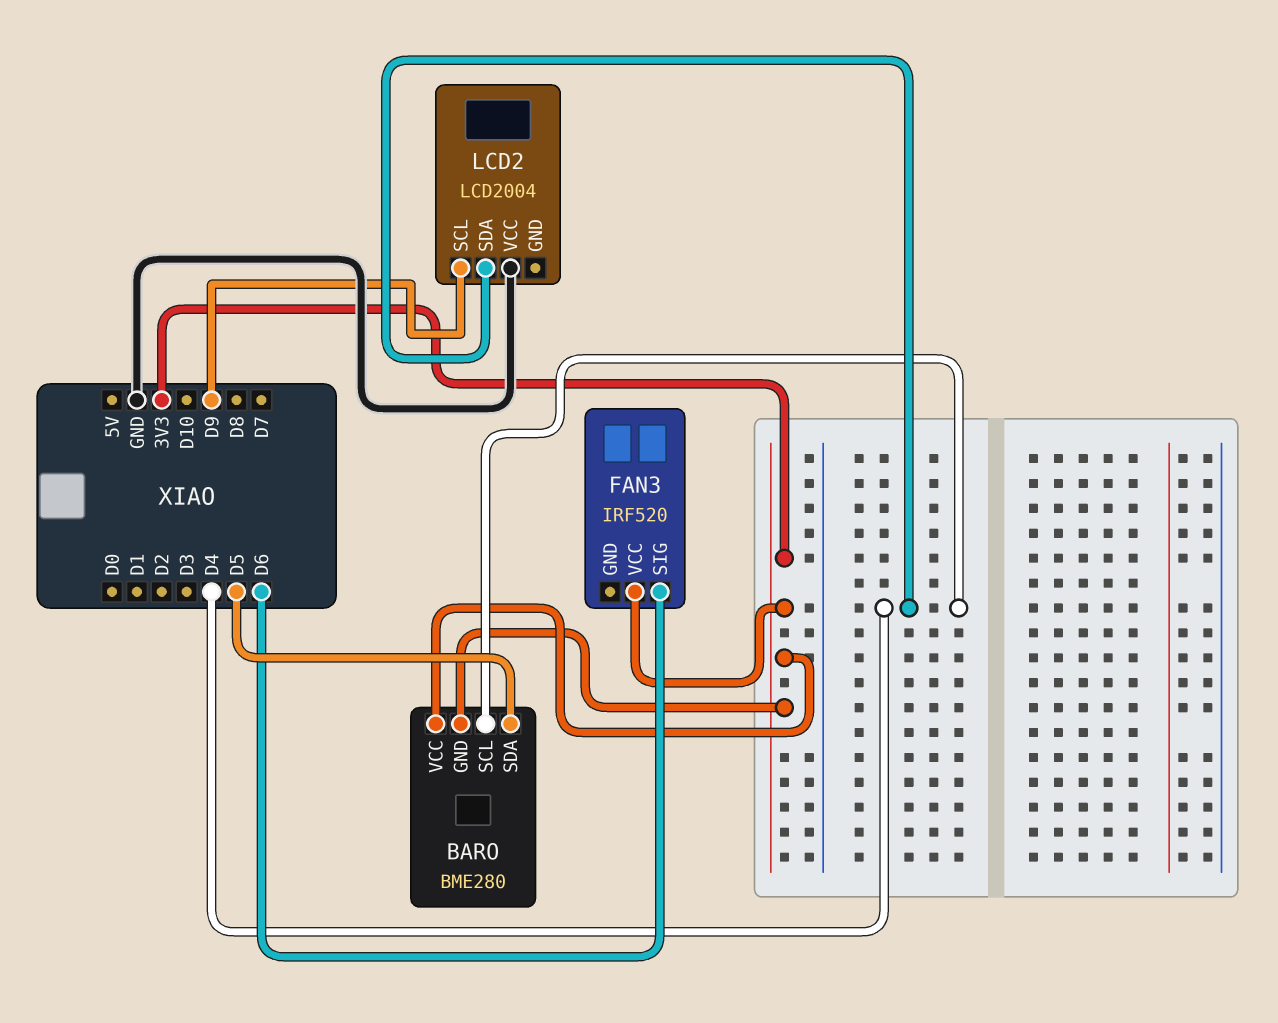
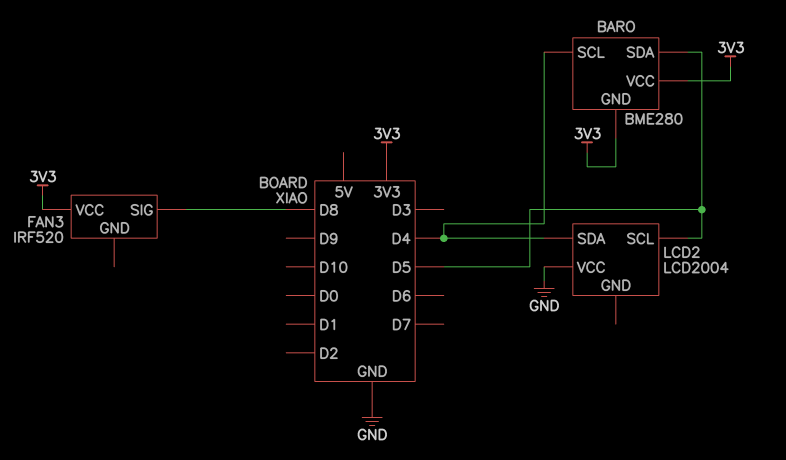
FAN3 pin SIG: D6 -> D8
LCD2 pin SCL: D9 -> D5

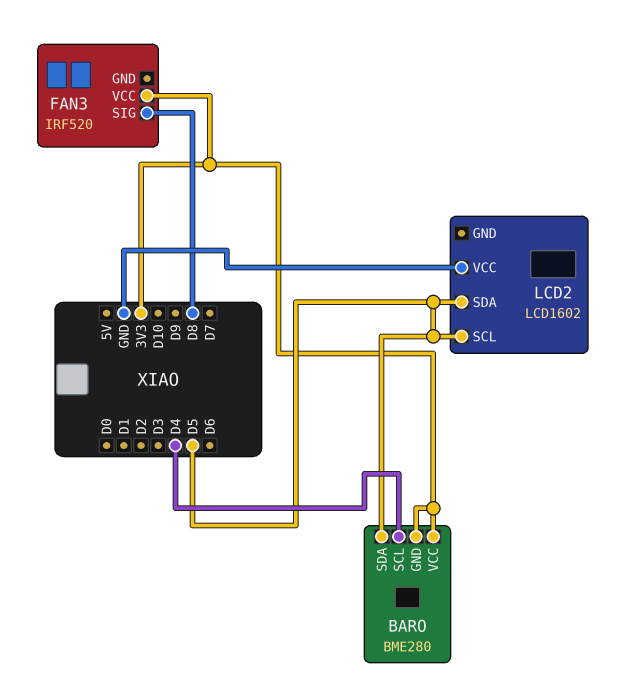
LCD2: LCD2004 -> LCD1602
LCD2 pin SDA: D4 -> D5

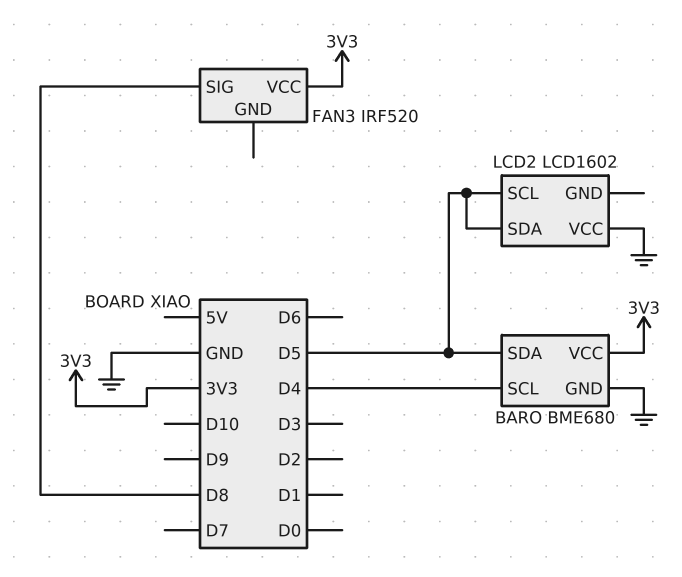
BARO: BME280 -> BME680
BARO pin GND: 3V3 -> GND

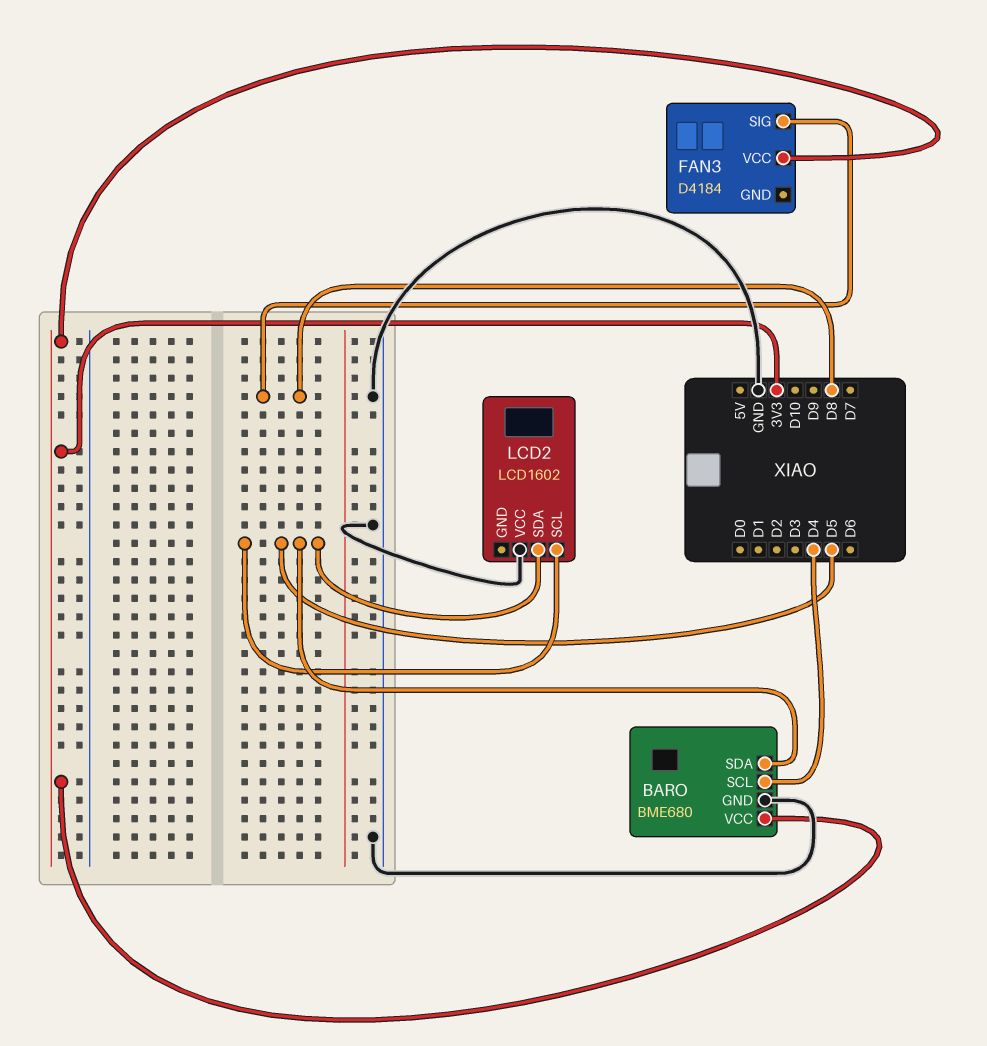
FAN3: IRF520 -> D4184

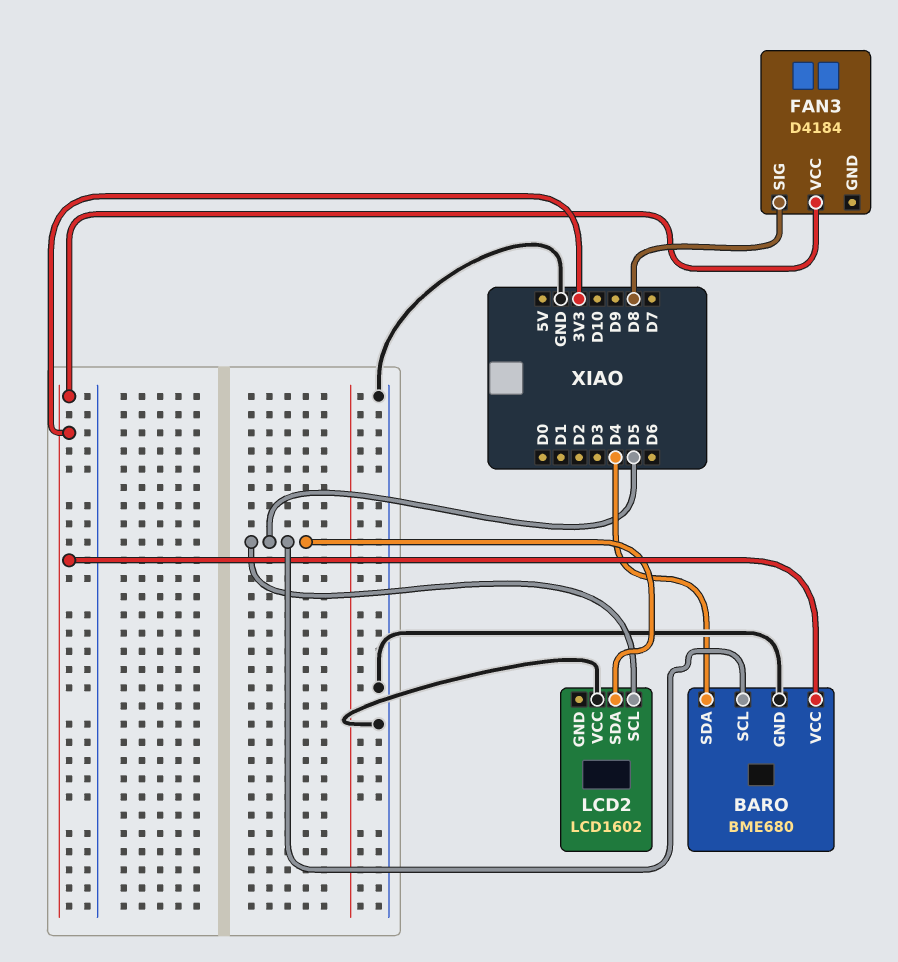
BARO pin SCL: D4 -> D5
BARO pin SDA: D5 -> D4

